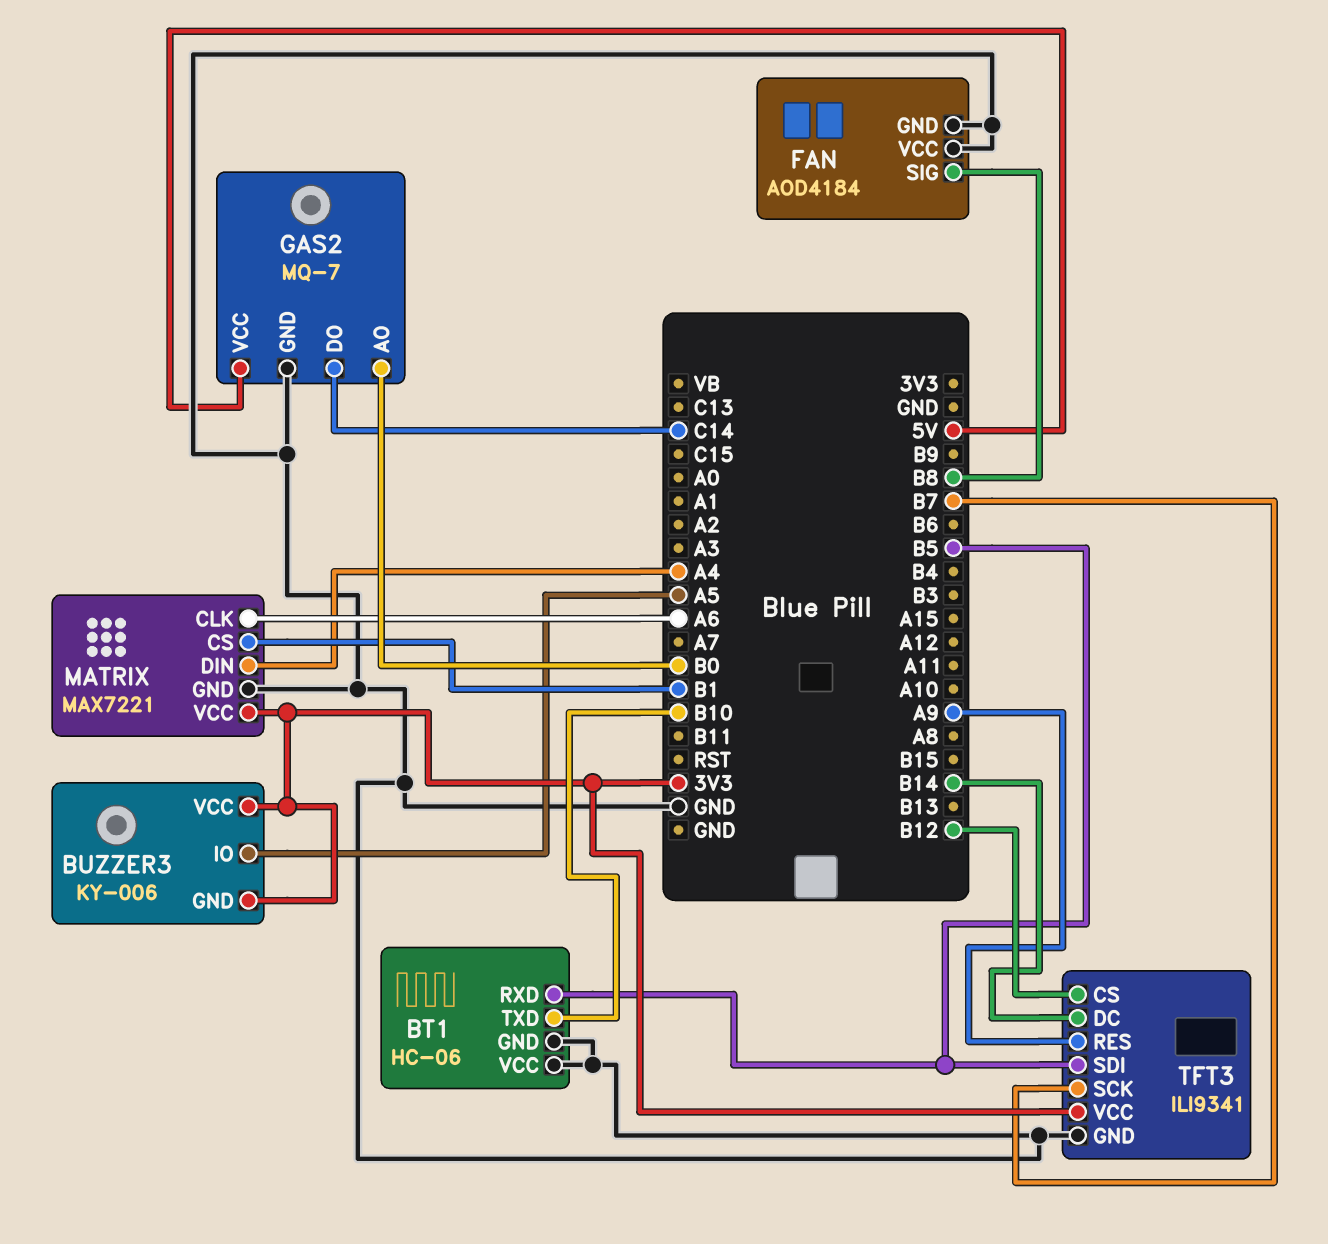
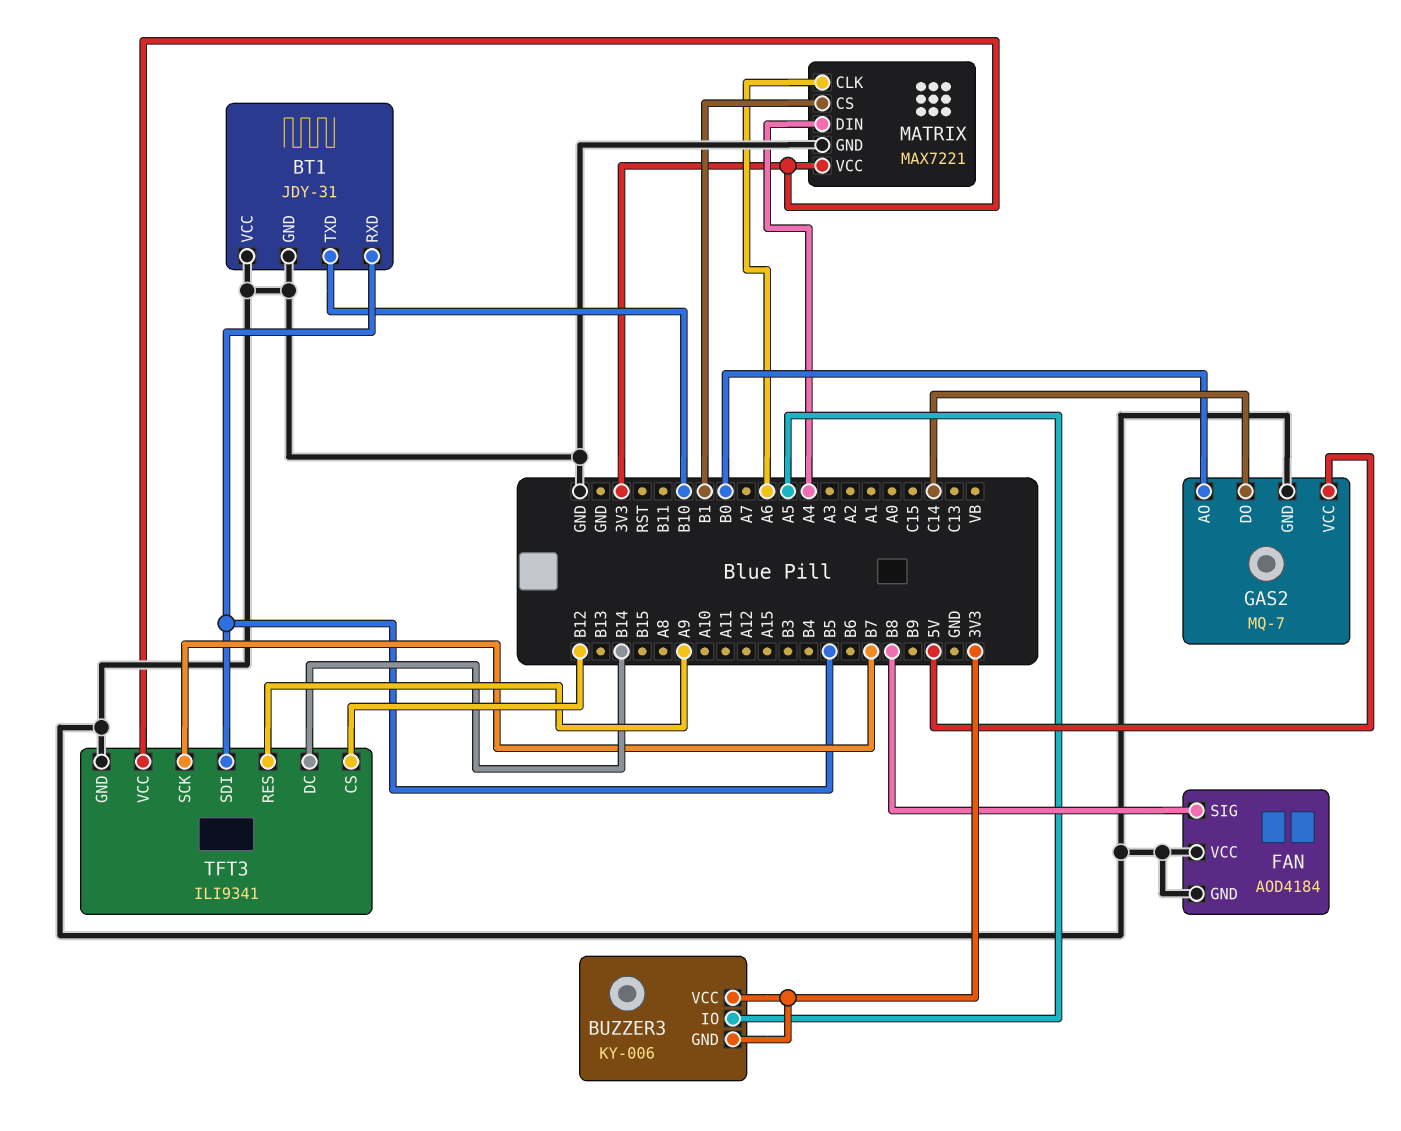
BT1: HC-06 -> JDY-31

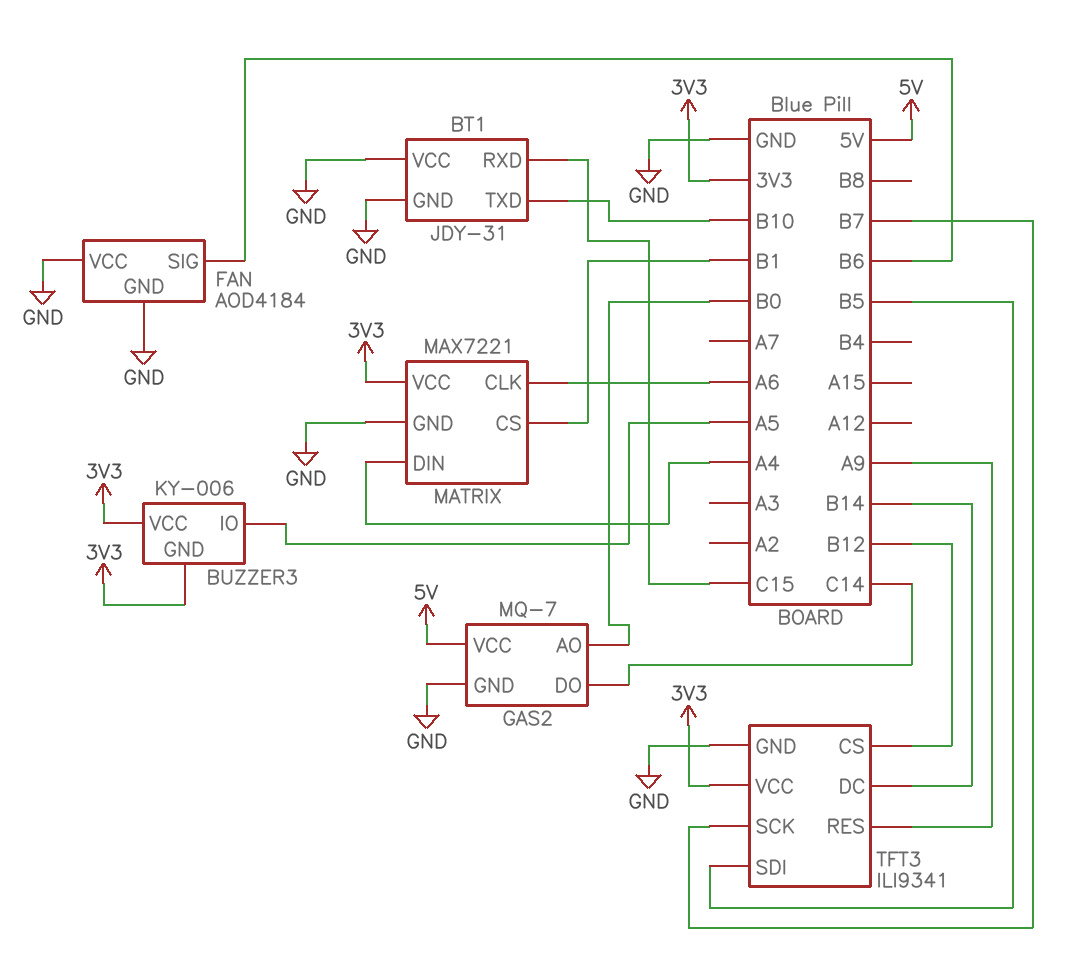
BT1 pin RXD: B5 -> C15
FAN pin SIG: B8 -> B6

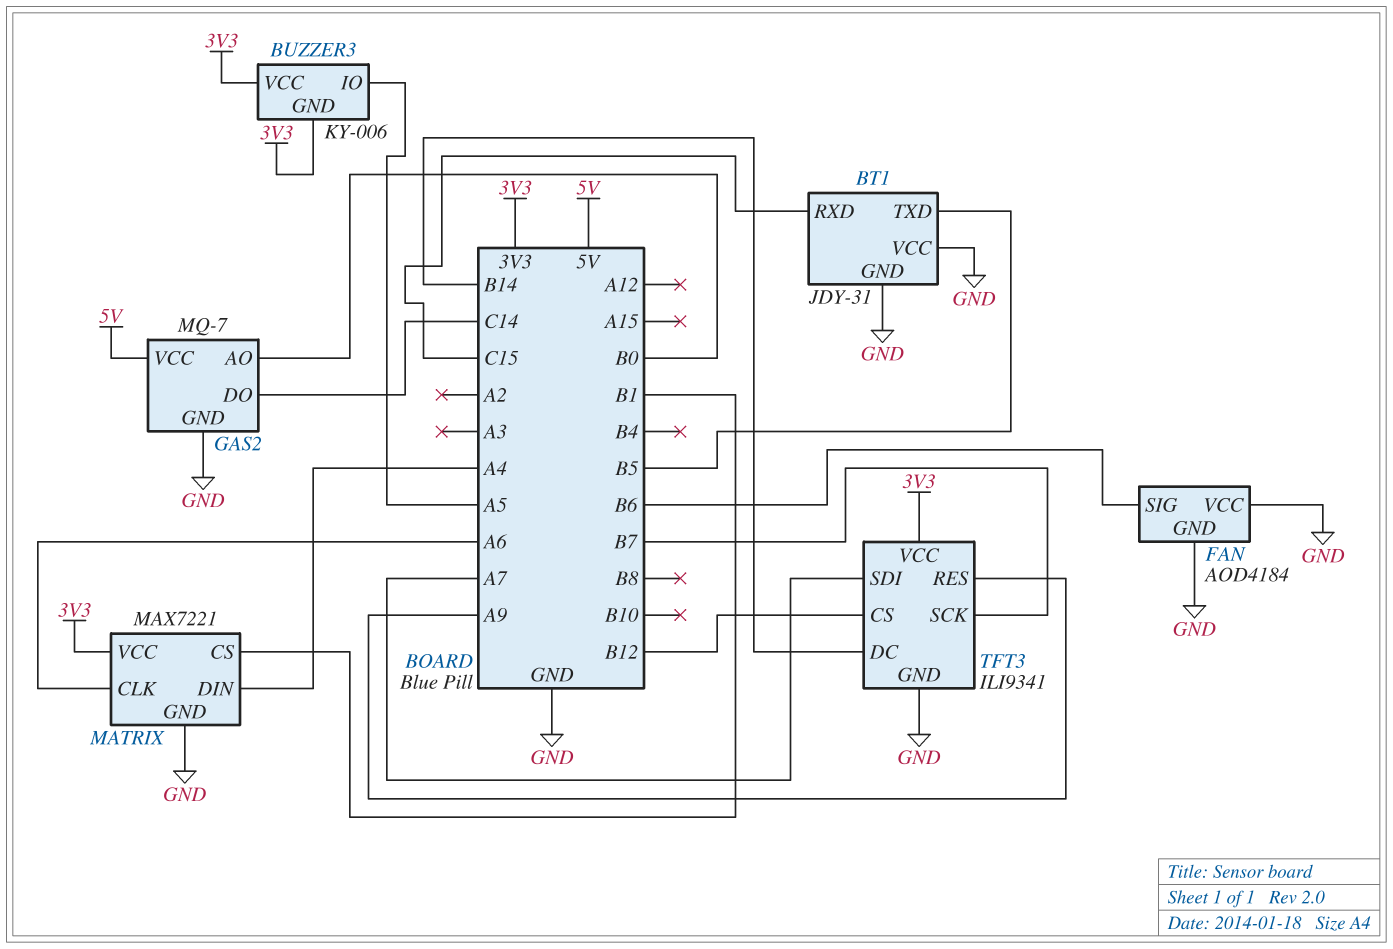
BT1 pin TXD: B10 -> B5
TFT3 pin SDI: B5 -> A7

